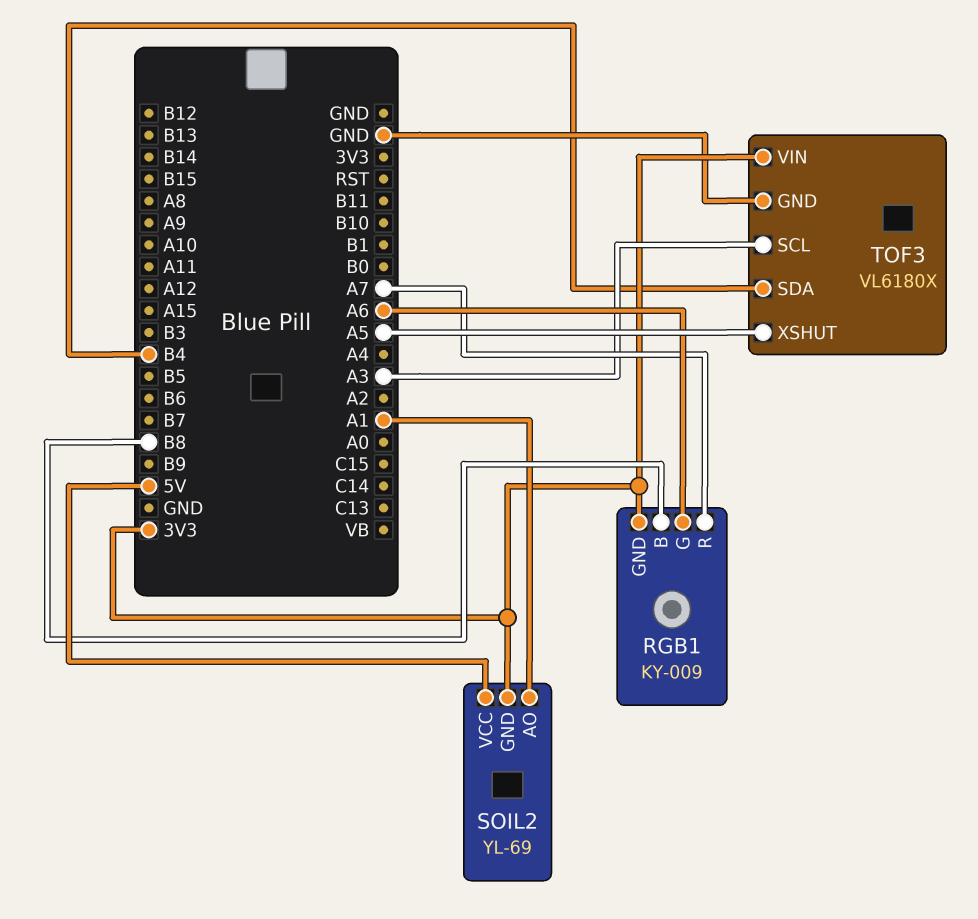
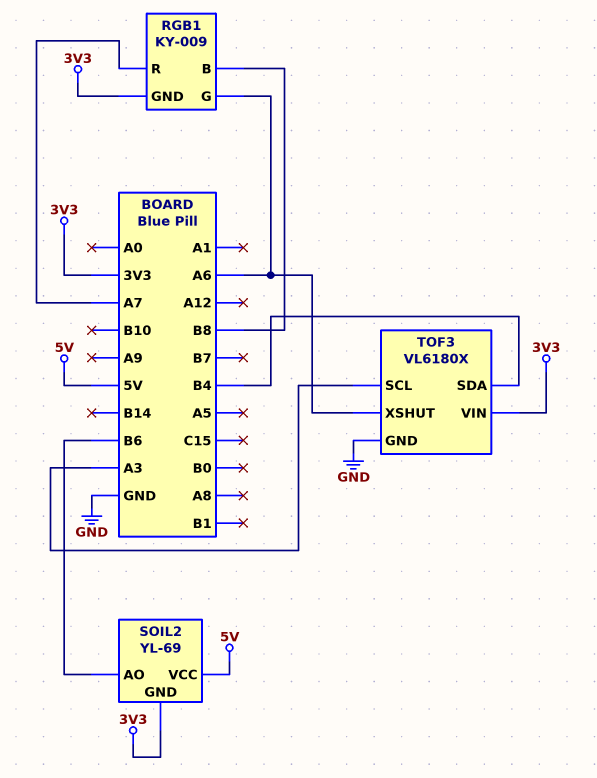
SOIL2 pin AO: A1 -> B6
TOF3 pin XSHUT: A5 -> A6

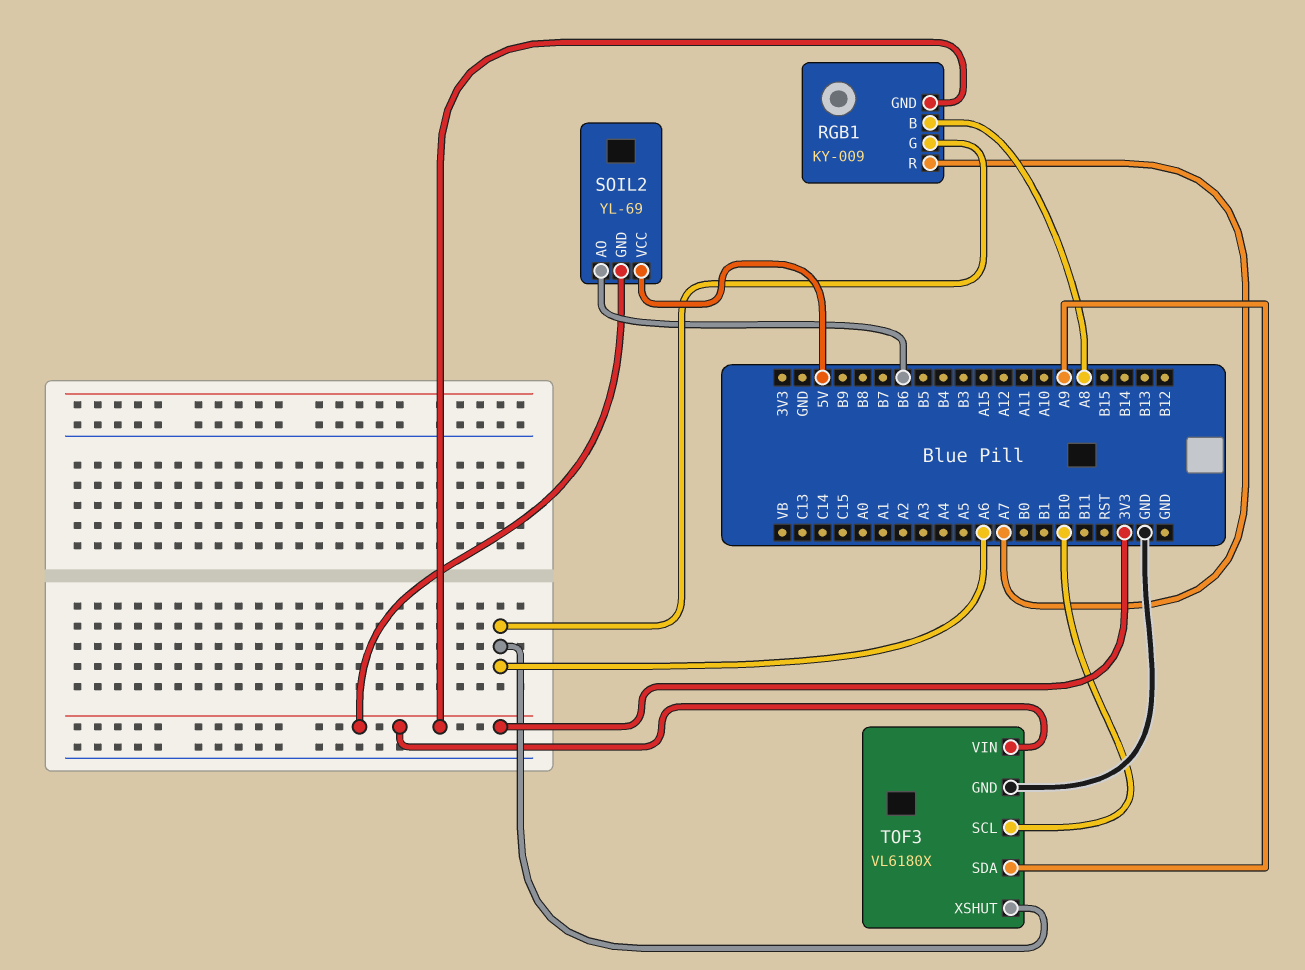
RGB1 pin B: B8 -> A8
TOF3 pin SCL: A3 -> B10
TOF3 pin SDA: B4 -> A9

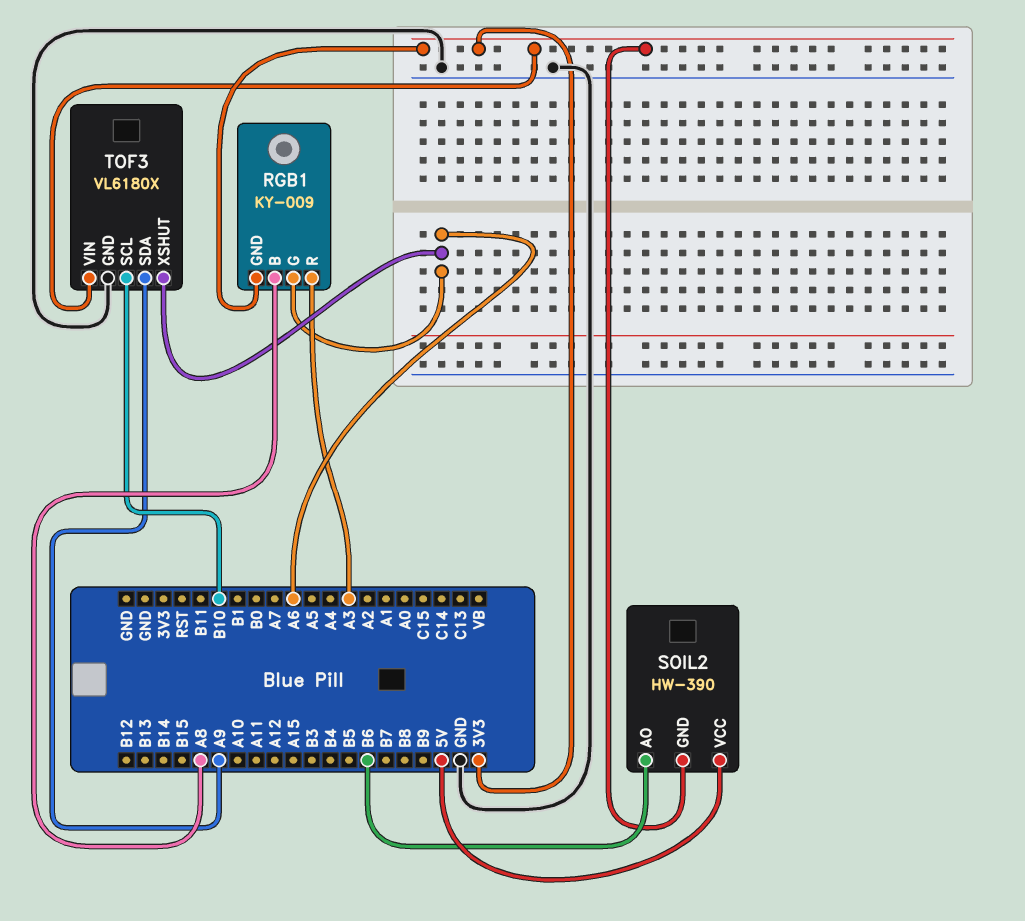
RGB1 pin R: A7 -> A3
SOIL2: YL-69 -> HW-390

